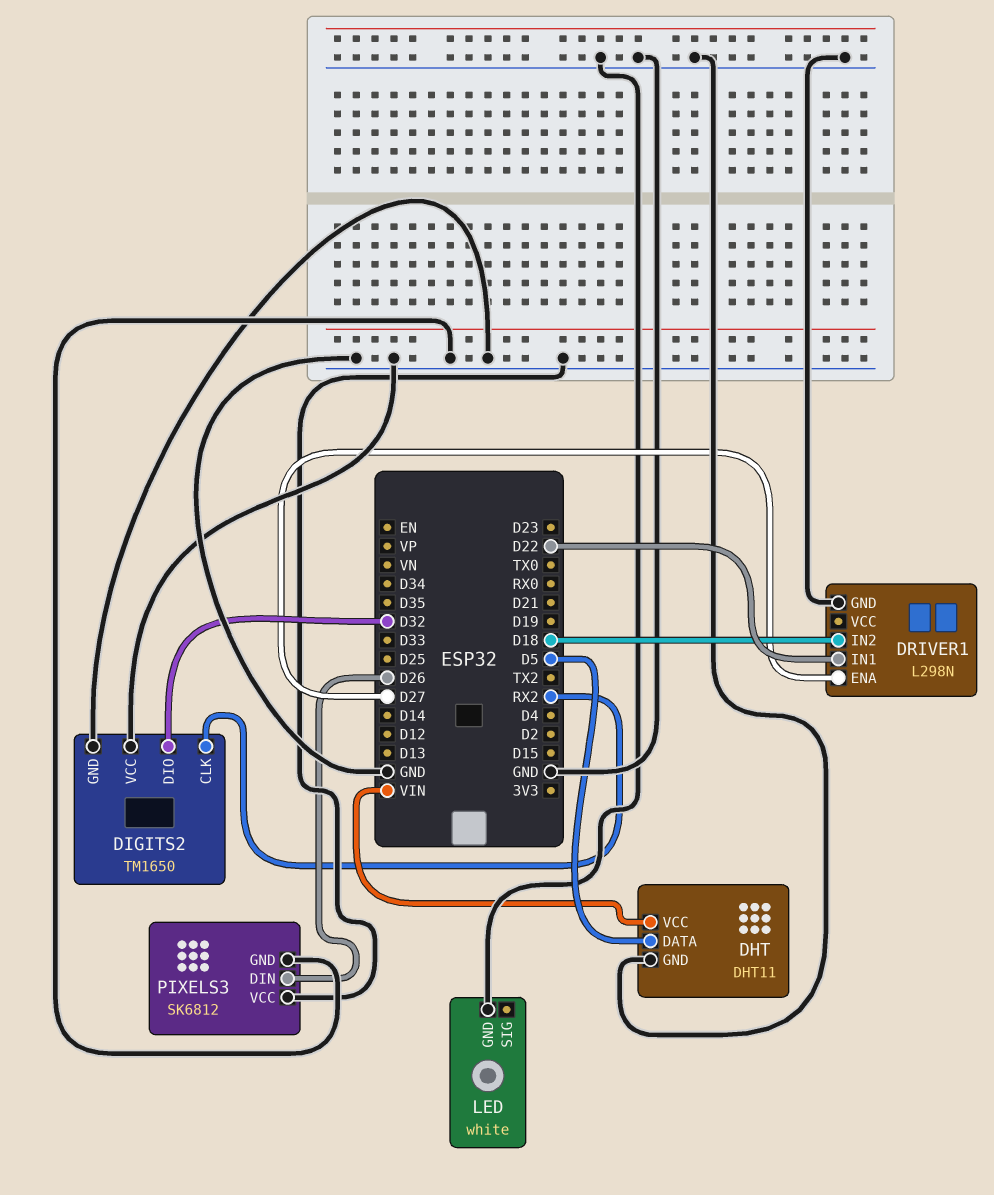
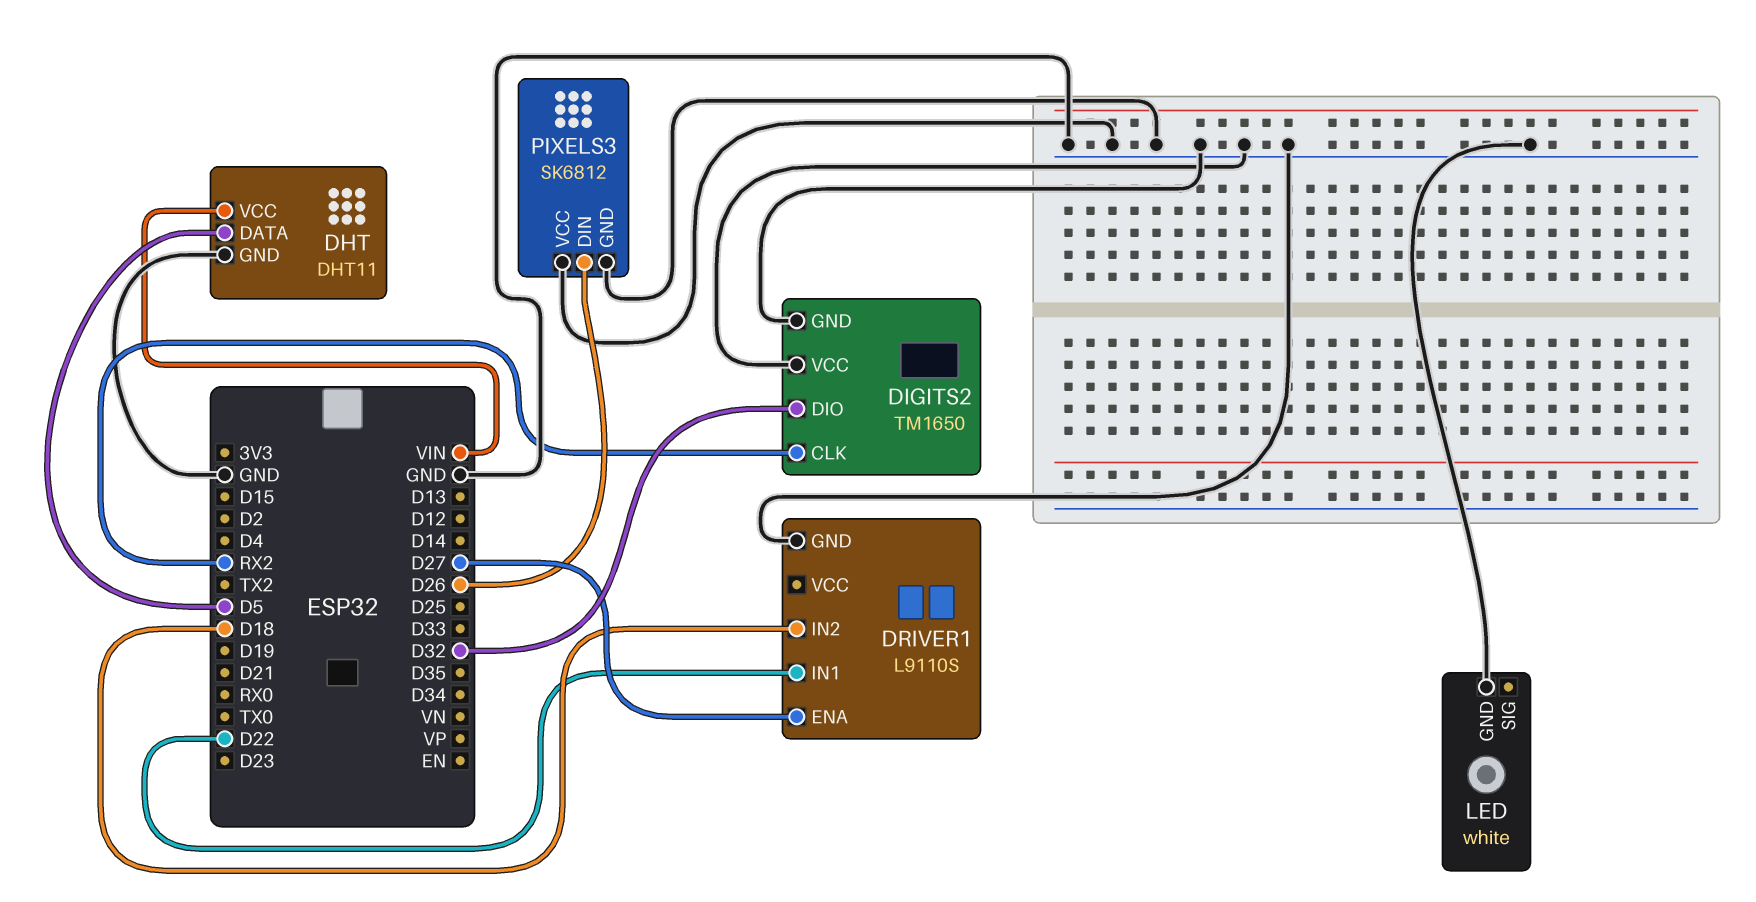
DRIVER1: L298N -> L9110S

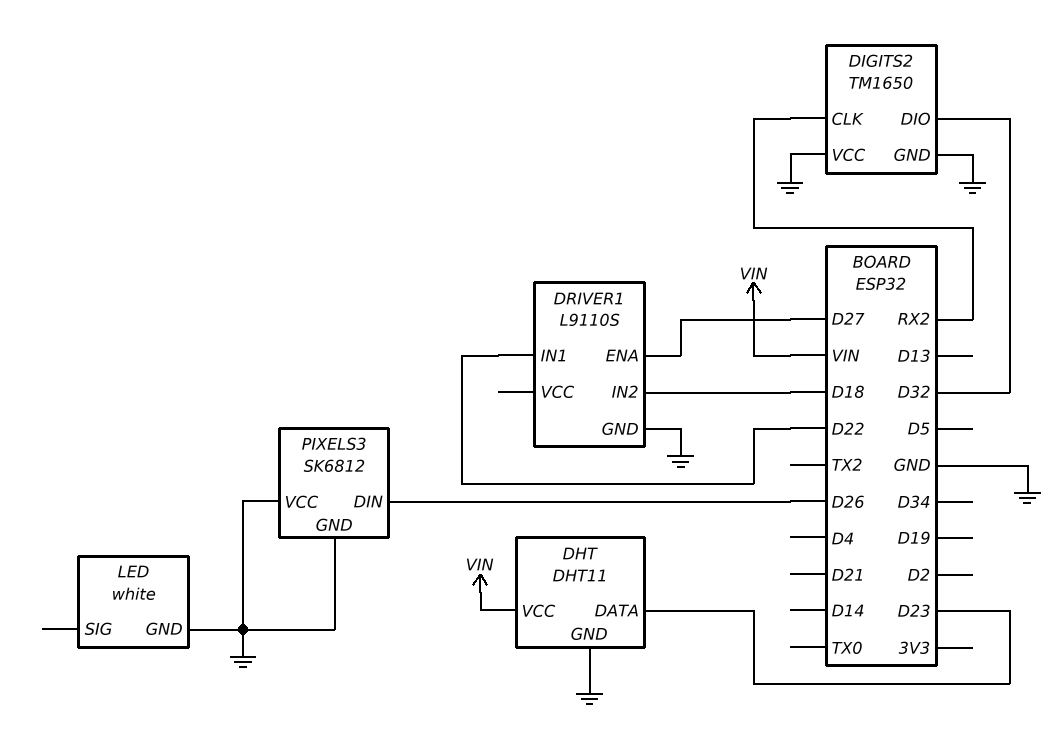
DHT pin DATA: D5 -> D23

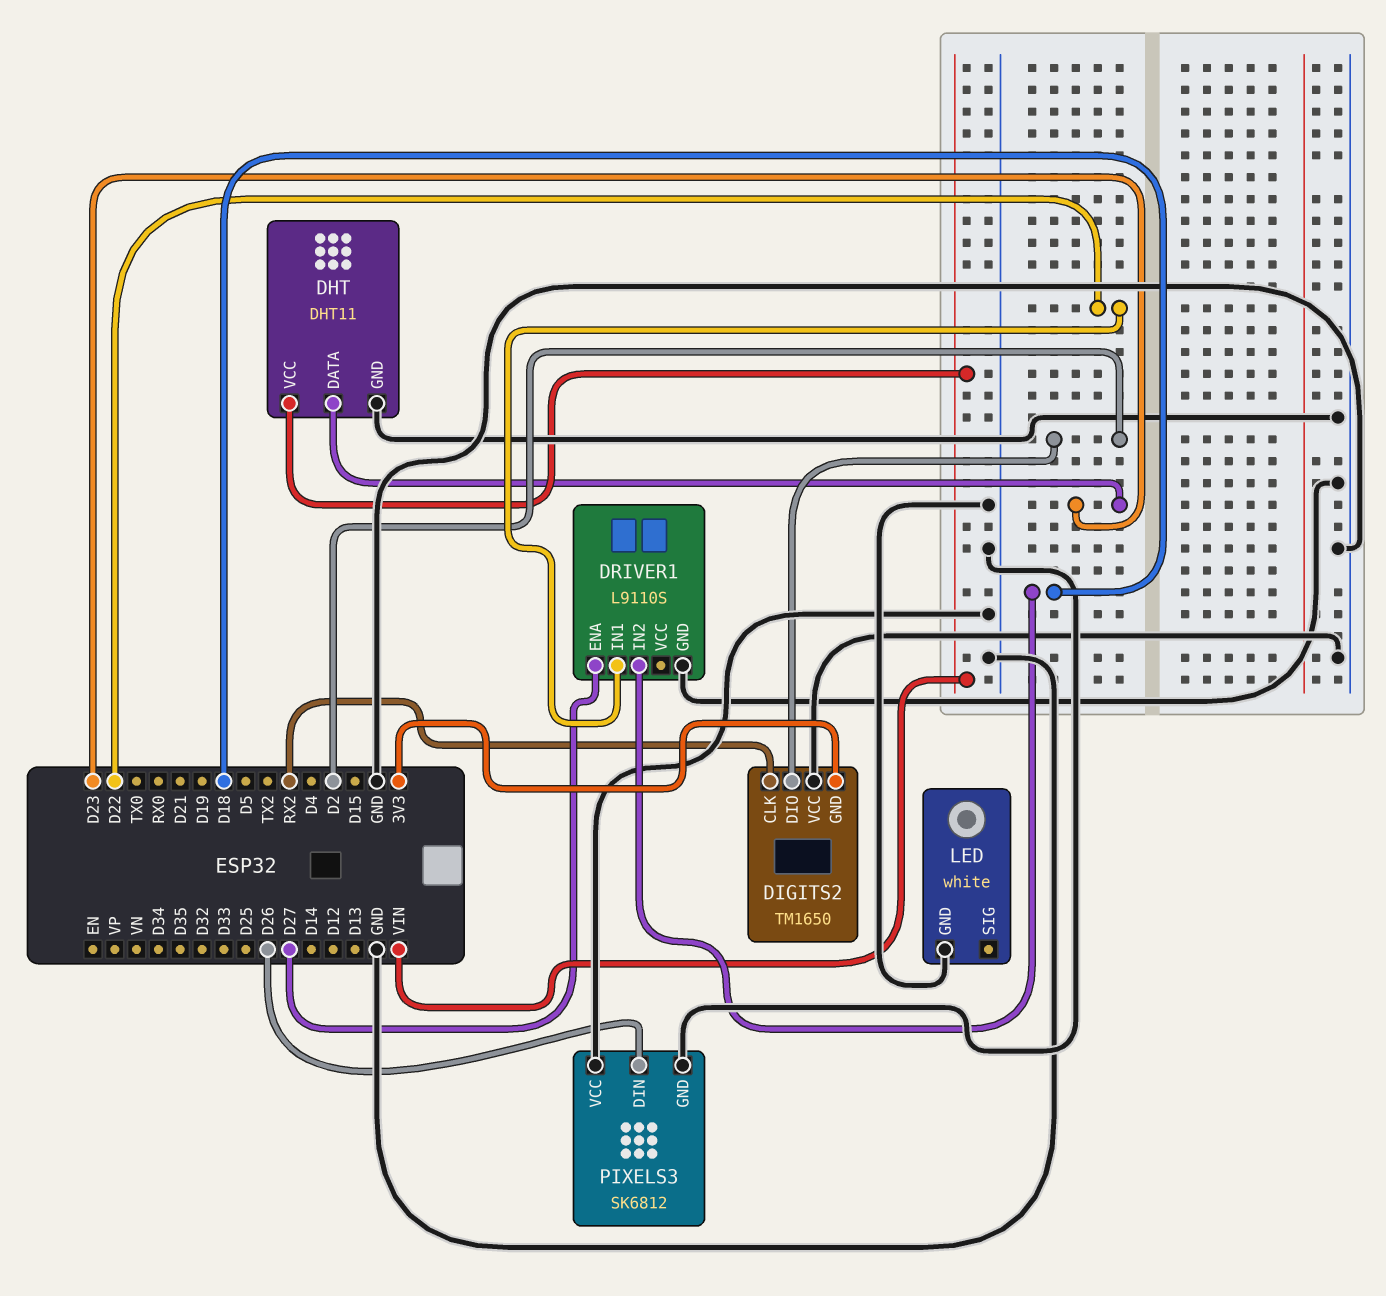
DIGITS2 pin DIO: D32 -> D2
DIGITS2 pin GND: GND -> 3V3

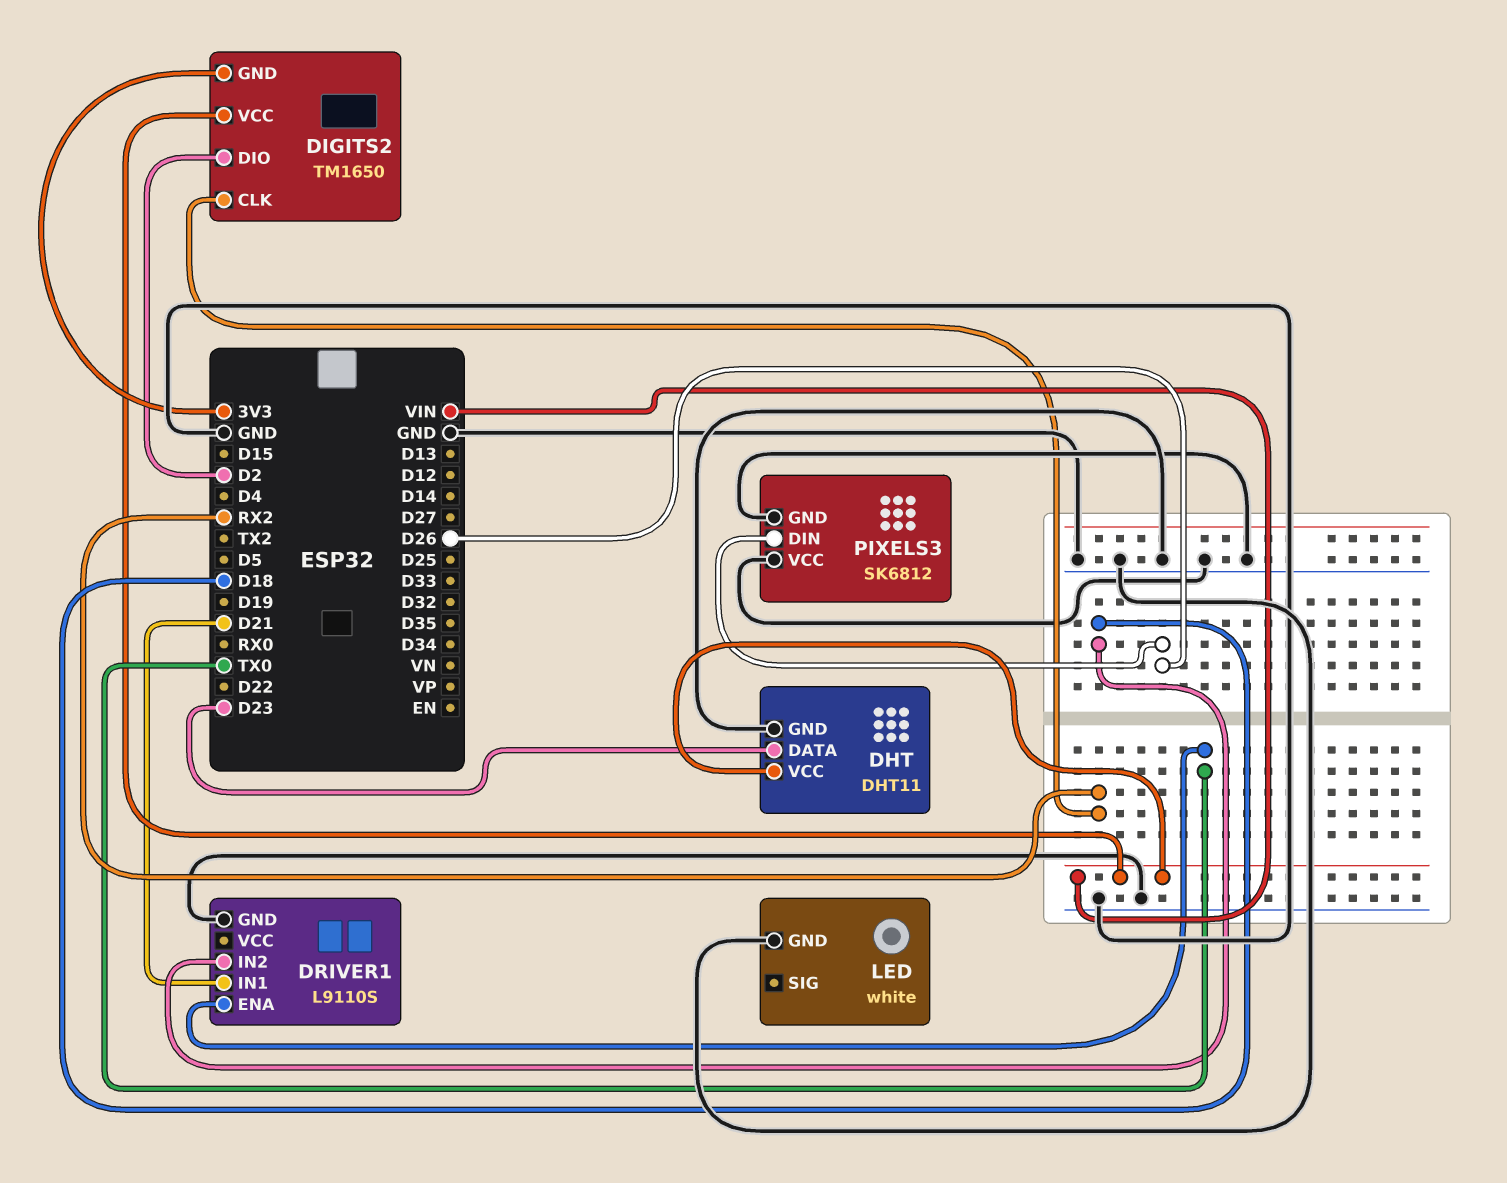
DIGITS2 pin VCC: GND -> VIN
DRIVER1 pin ENA: D27 -> TX0
DRIVER1 pin IN1: D22 -> D21

